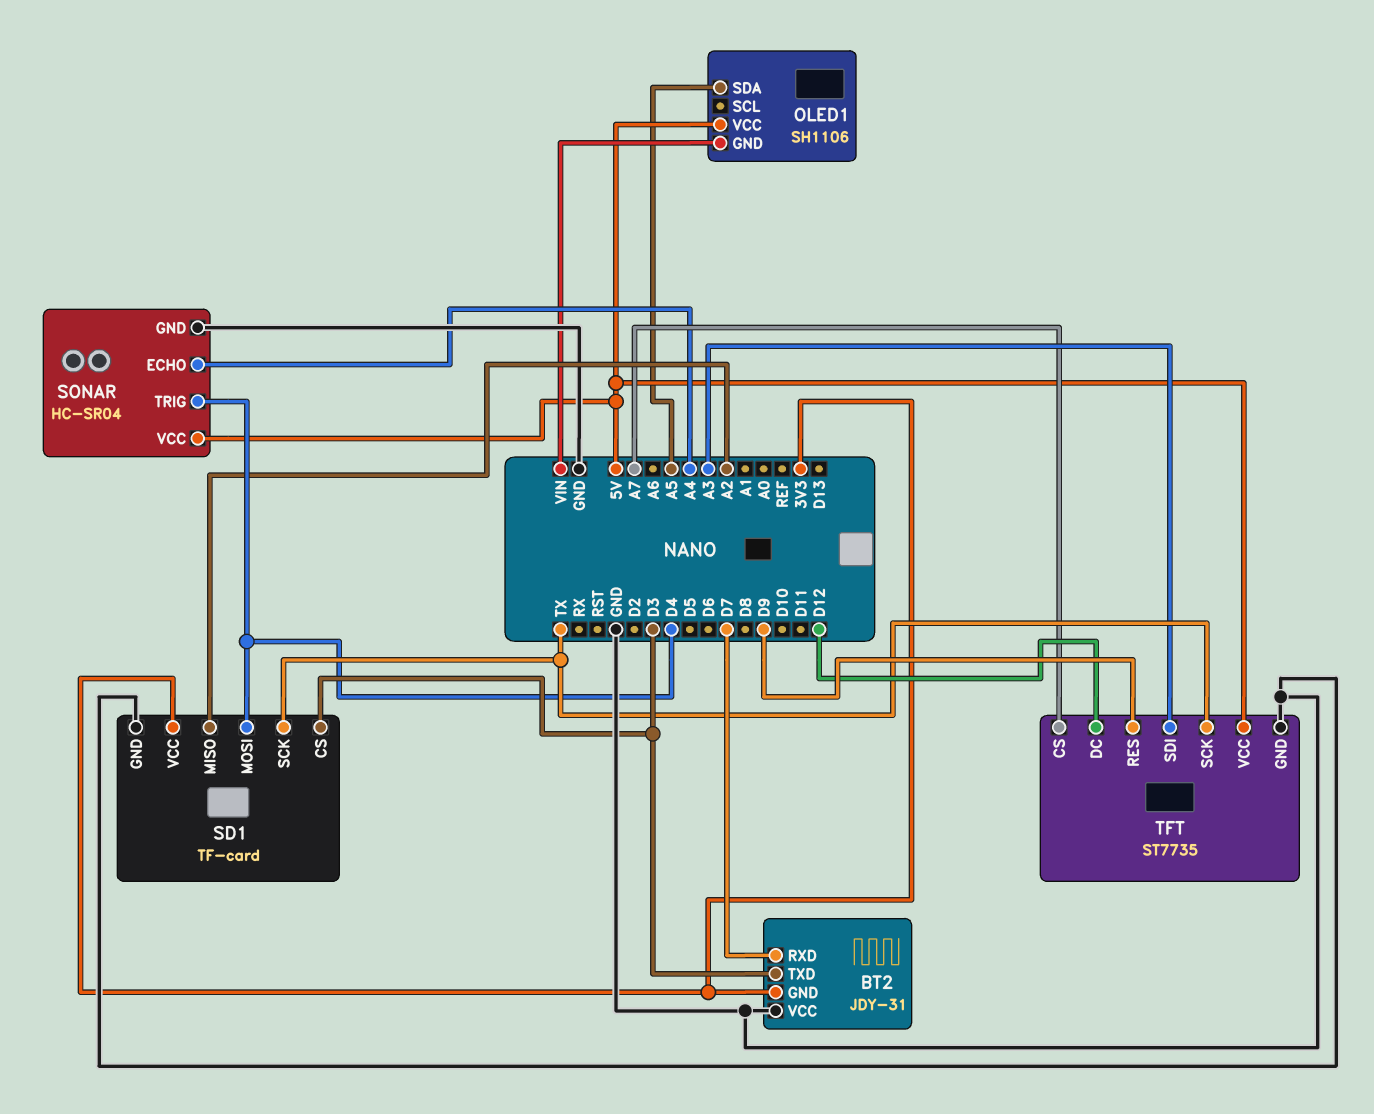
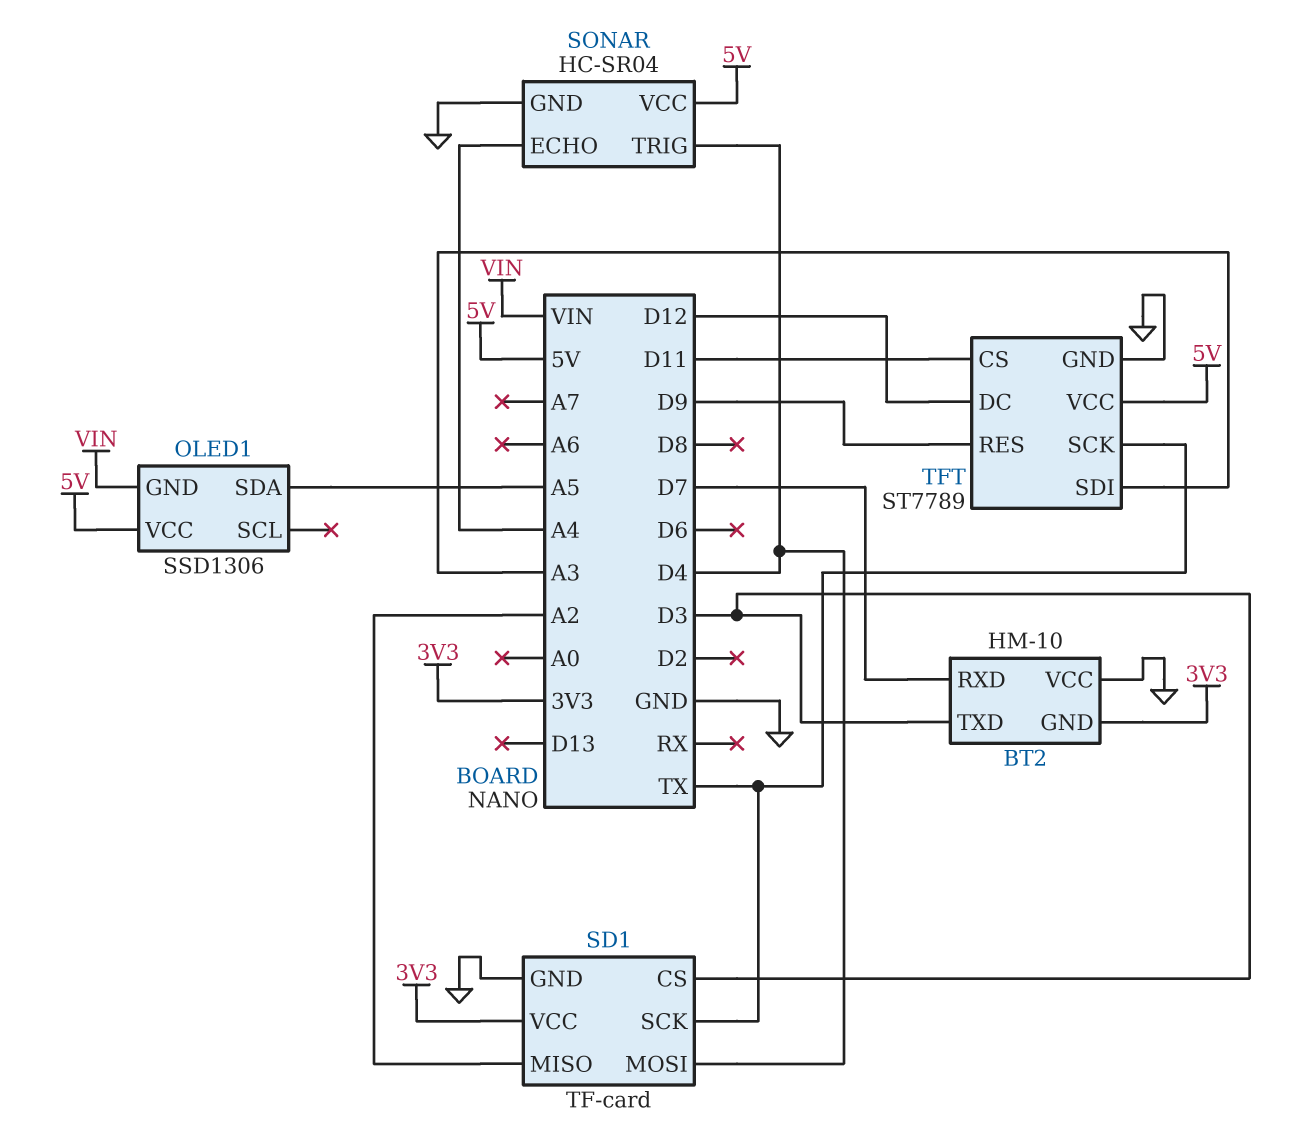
BT2: JDY-31 -> HM-10
OLED1: SH1106 -> SSD1306
TFT: ST7735 -> ST7789
TFT pin CS: A7 -> D11

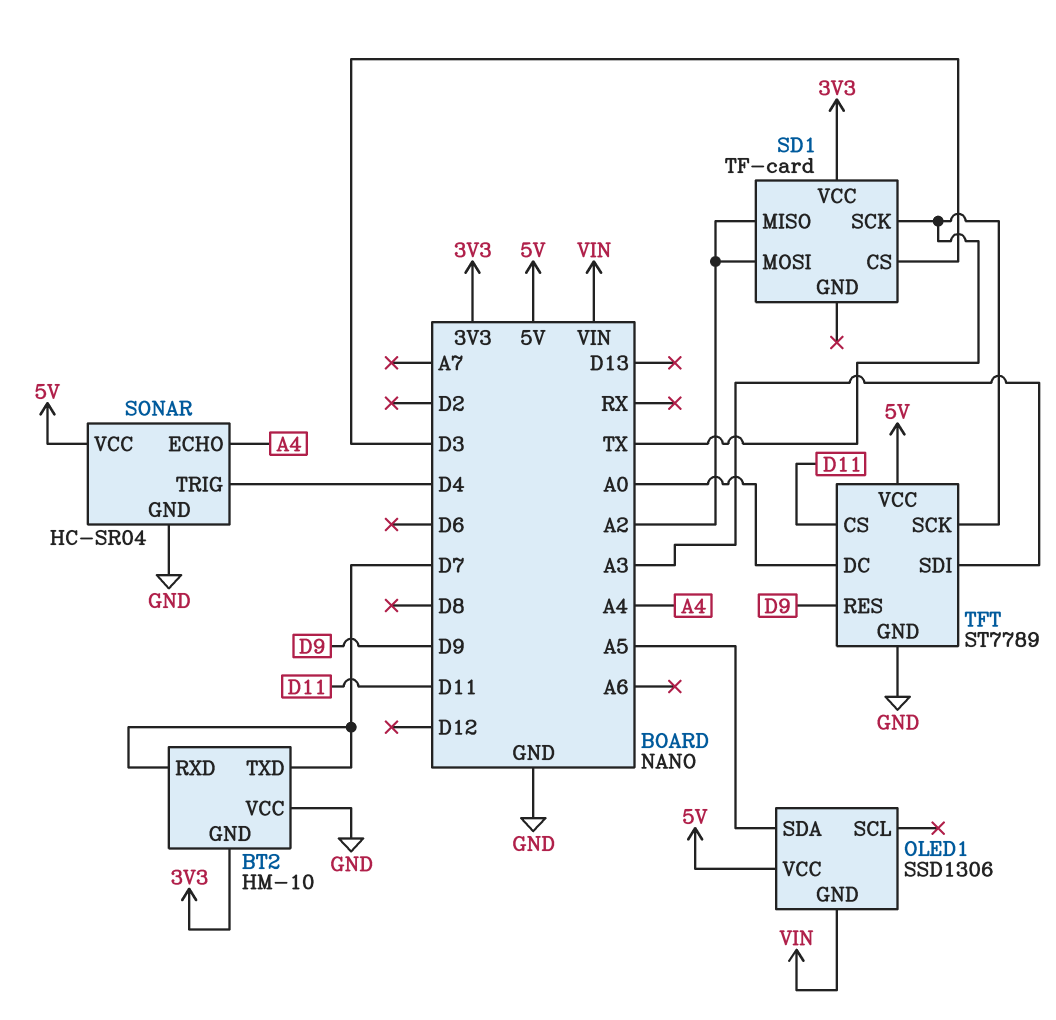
BT2 pin TXD: D3 -> D7
SD1 pin GND: GND -> none
SD1 pin MOSI: D4 -> A2
TFT pin DC: D12 -> A0

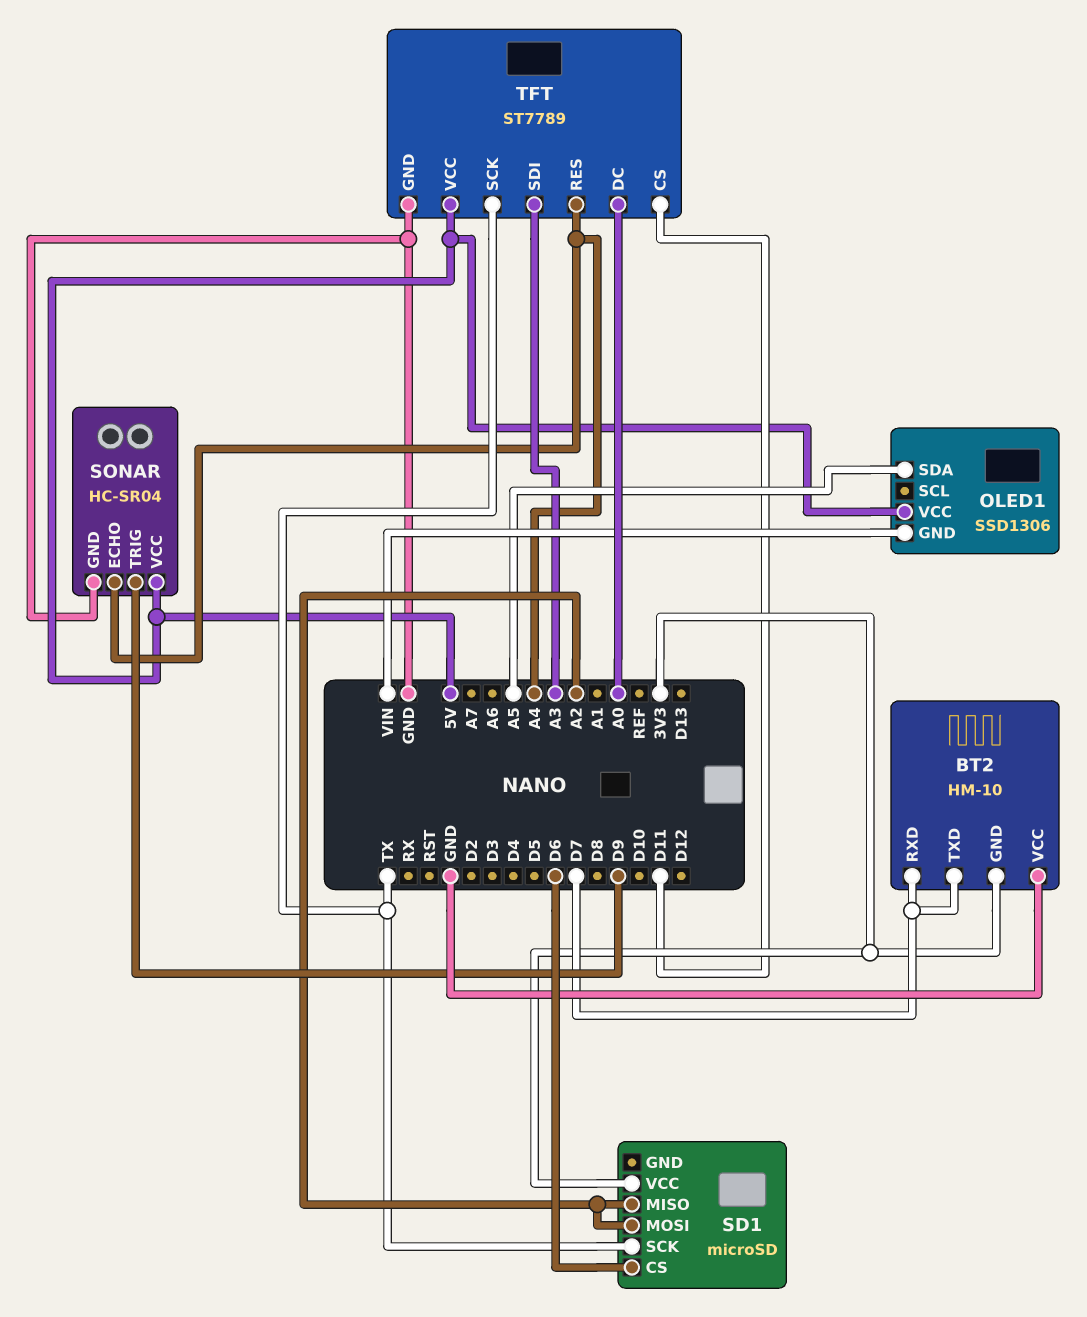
SD1: TF-card -> microSD
SD1 pin CS: D3 -> D6
SONAR pin TRIG: D4 -> D9
TFT pin RES: D9 -> A4

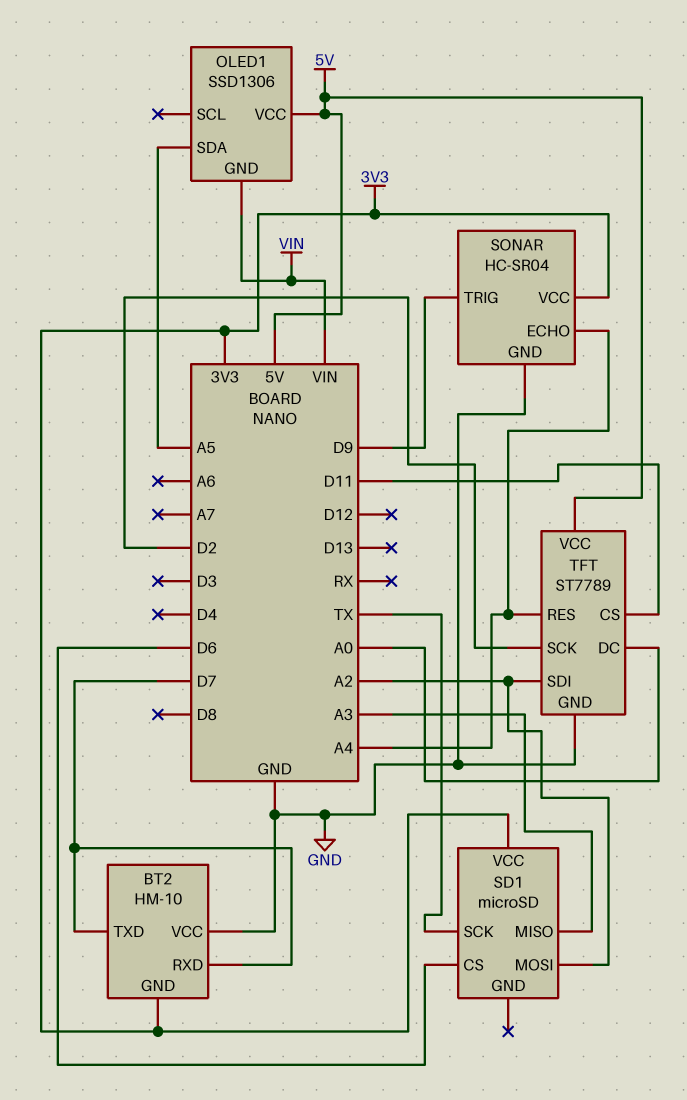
SD1 pin MISO: A2 -> A3
SONAR pin VCC: 5V -> 3V3
TFT pin SCK: TX -> D2
TFT pin SDI: A3 -> A2

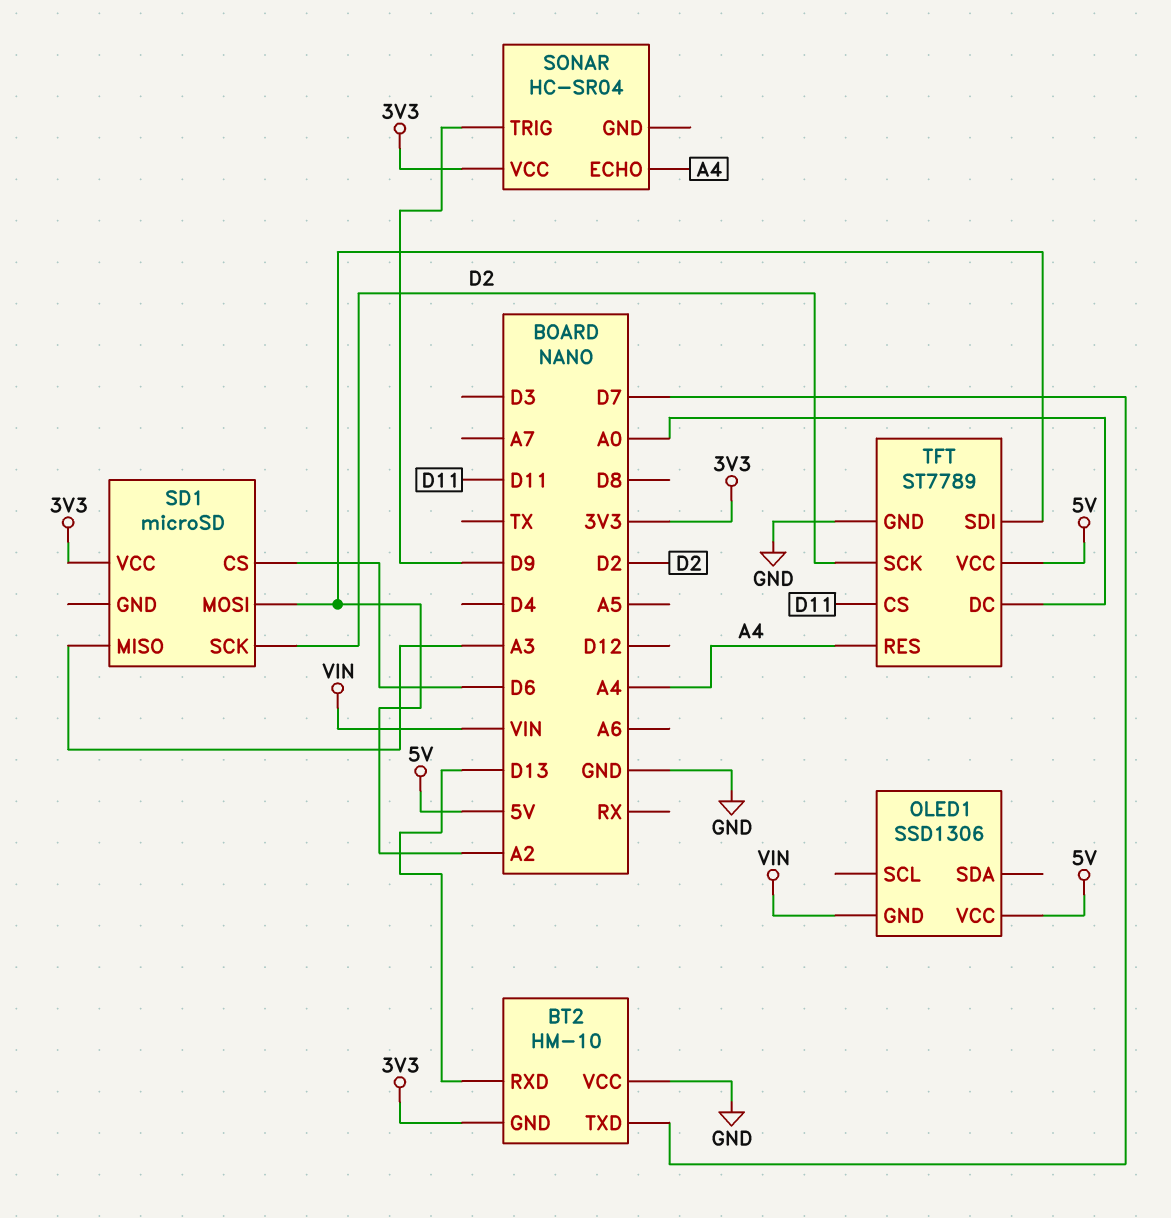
BT2 pin RXD: D7 -> D13
OLED1 pin SDA: A5 -> none
SD1 pin SCK: TX -> D2
SONAR pin GND: GND -> none

